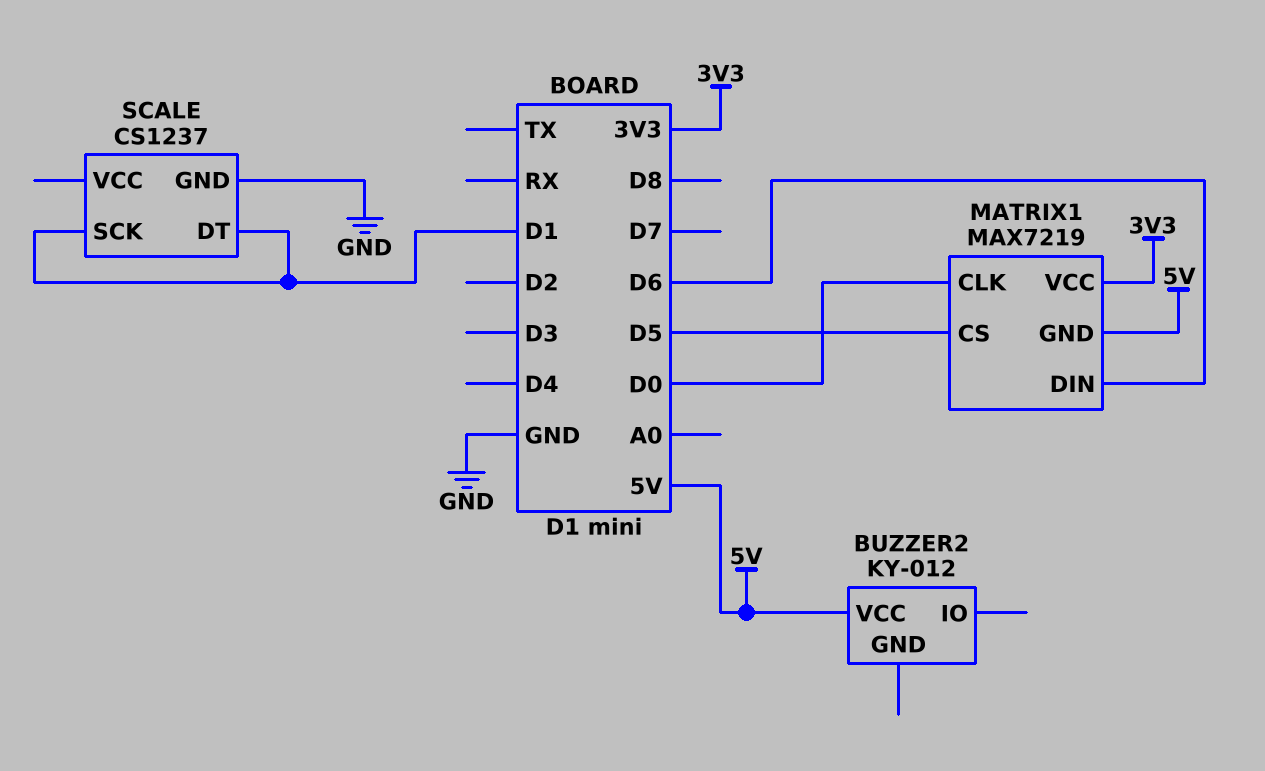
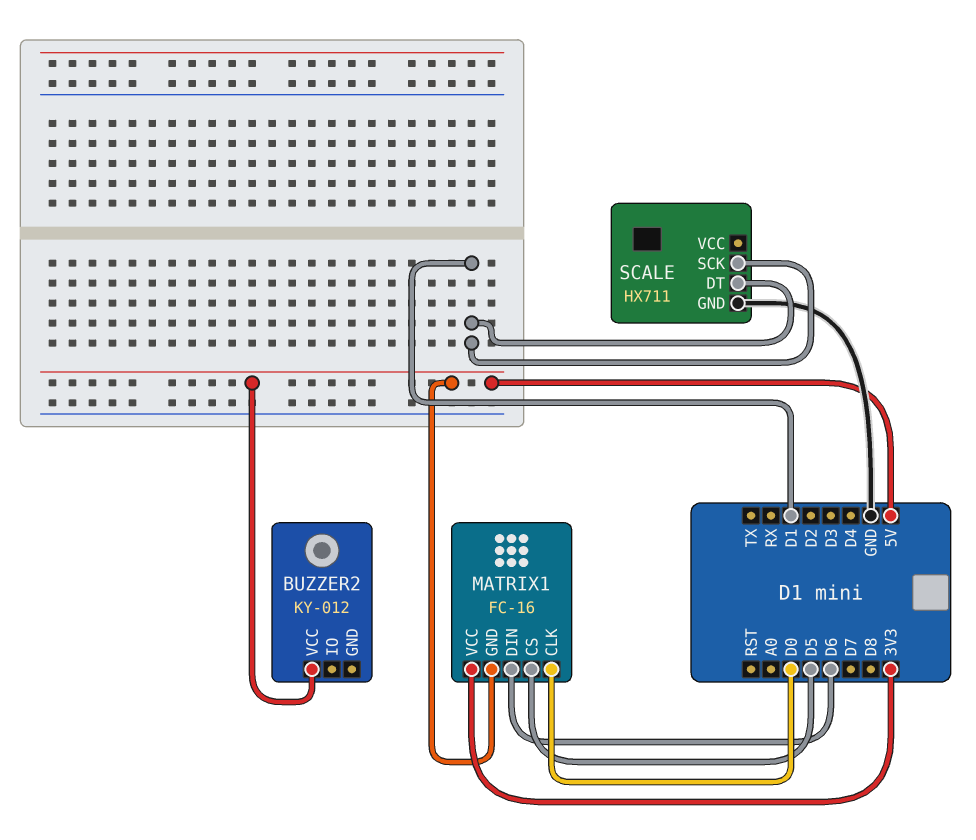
MATRIX1: MAX7219 -> FC-16
SCALE: CS1237 -> HX711

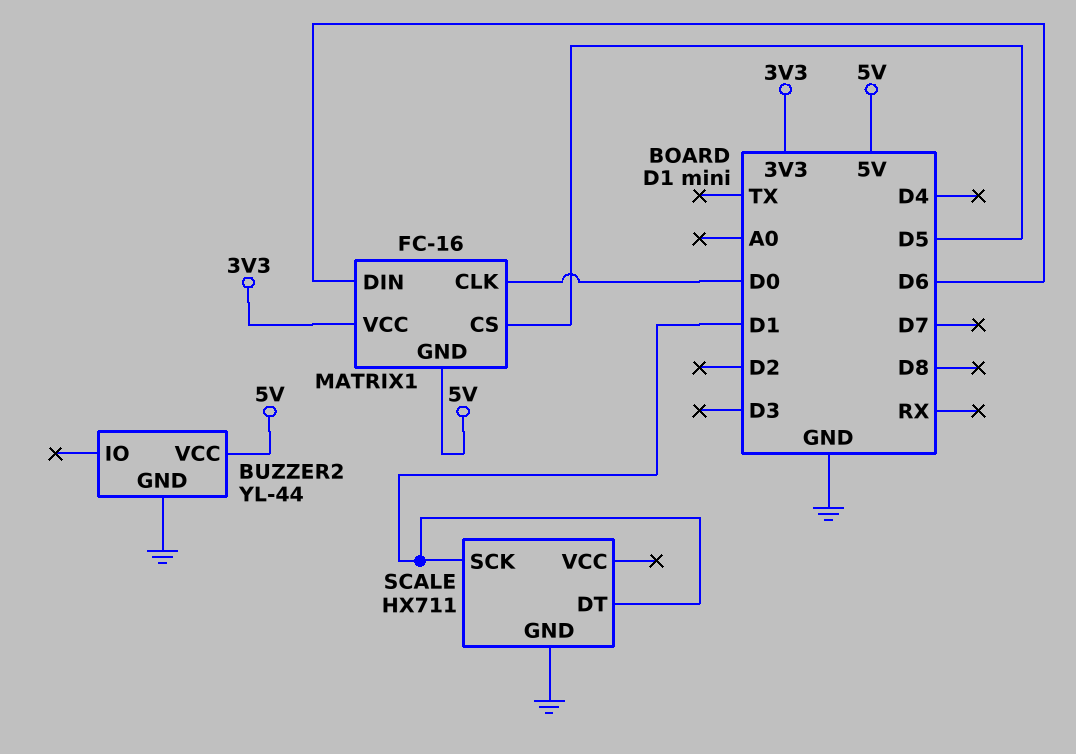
BUZZER2: KY-012 -> YL-44
BUZZER2 pin GND: none -> GND

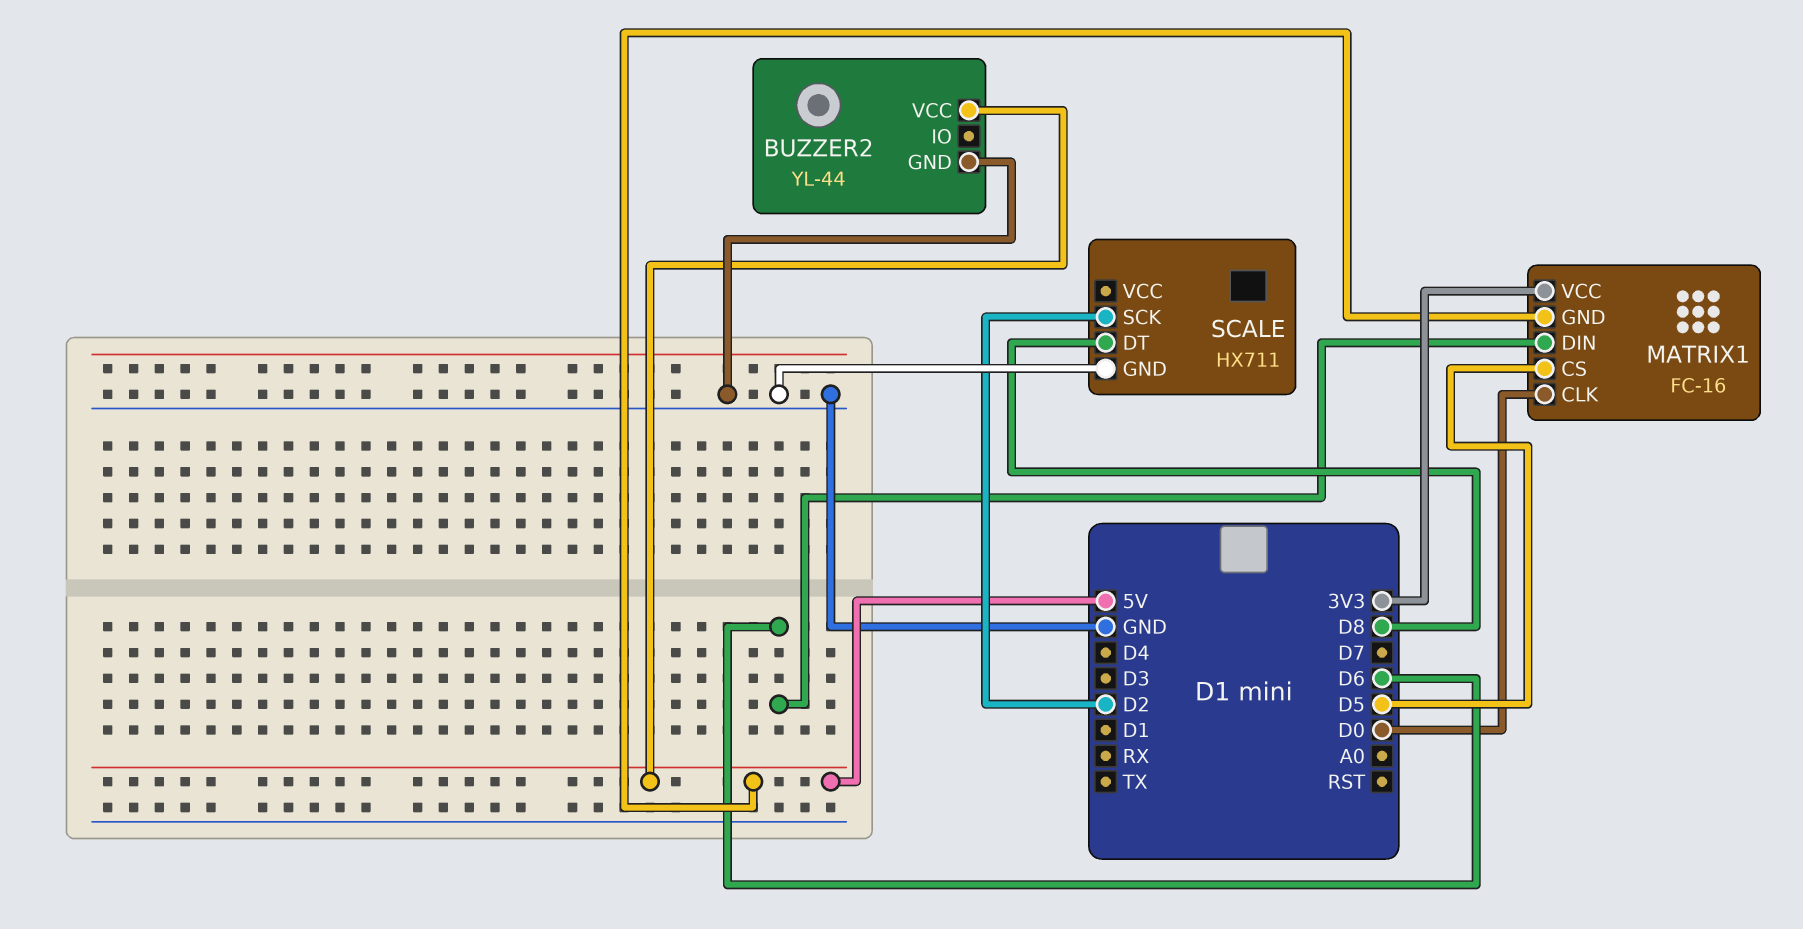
SCALE pin DT: D1 -> D8
SCALE pin SCK: D1 -> D2

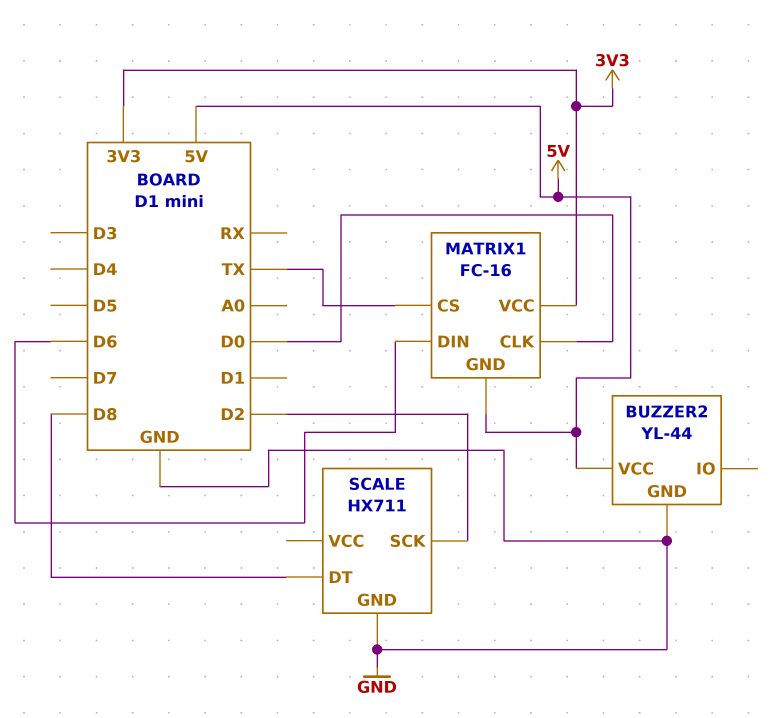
MATRIX1 pin CS: D5 -> TX

